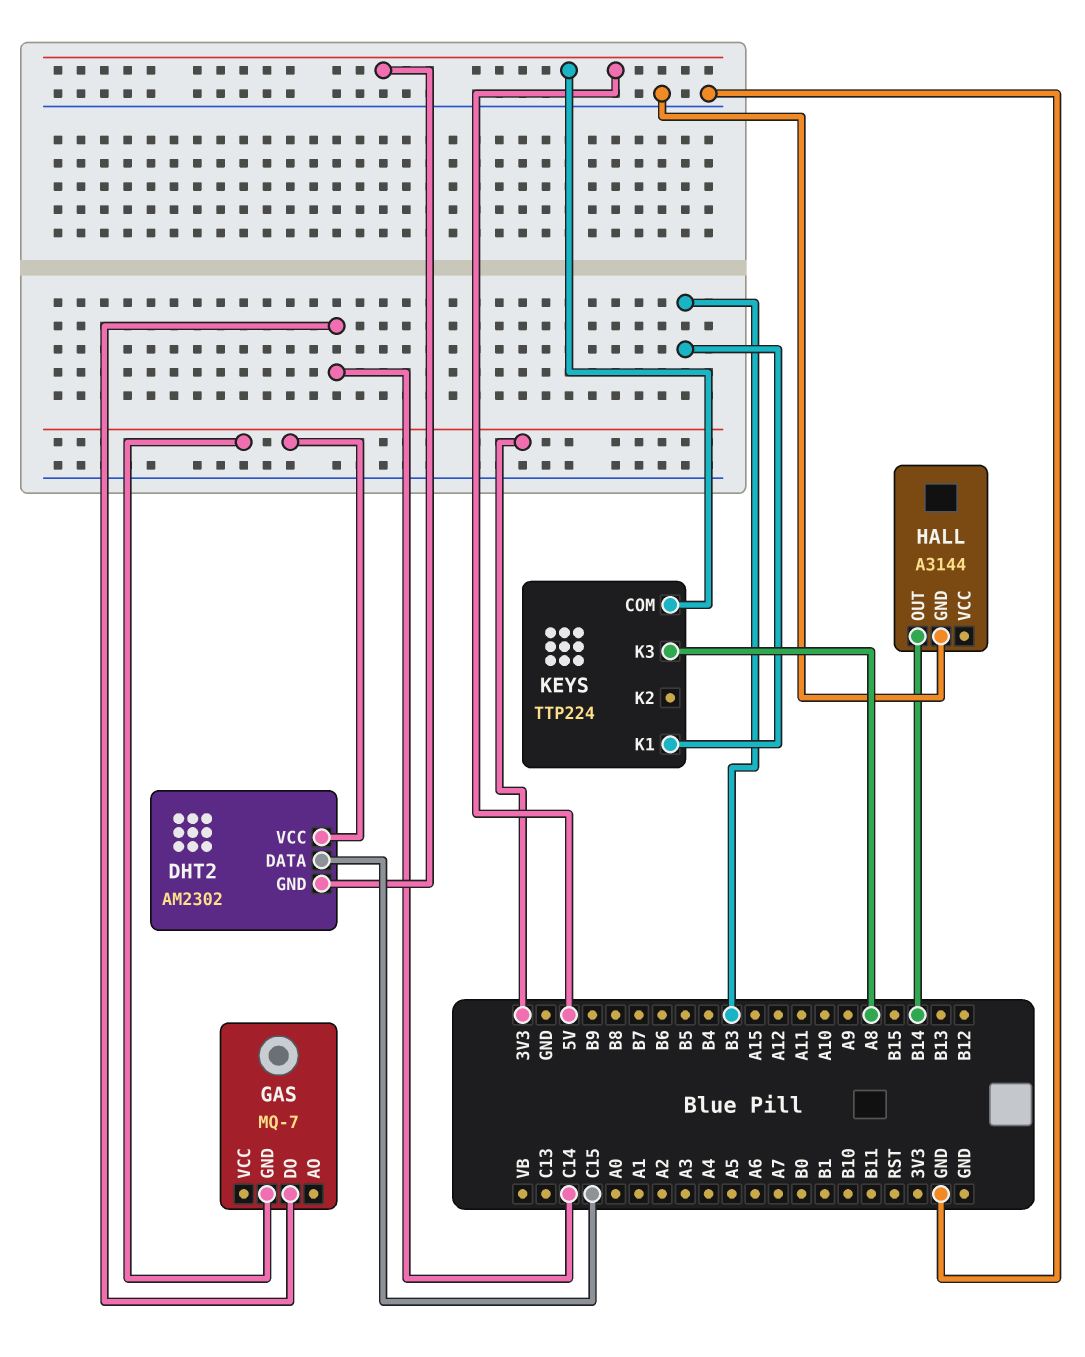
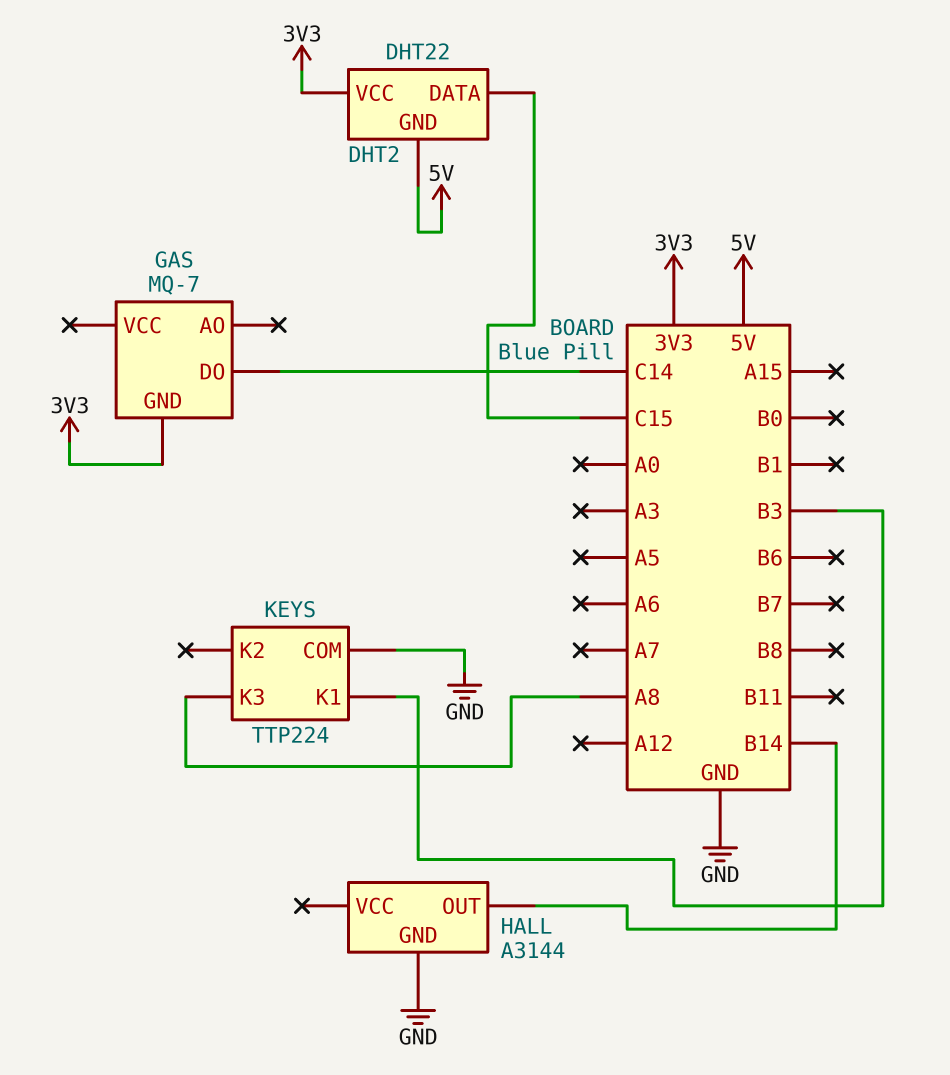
DHT2: AM2302 -> DHT22
KEYS pin COM: 5V -> GND

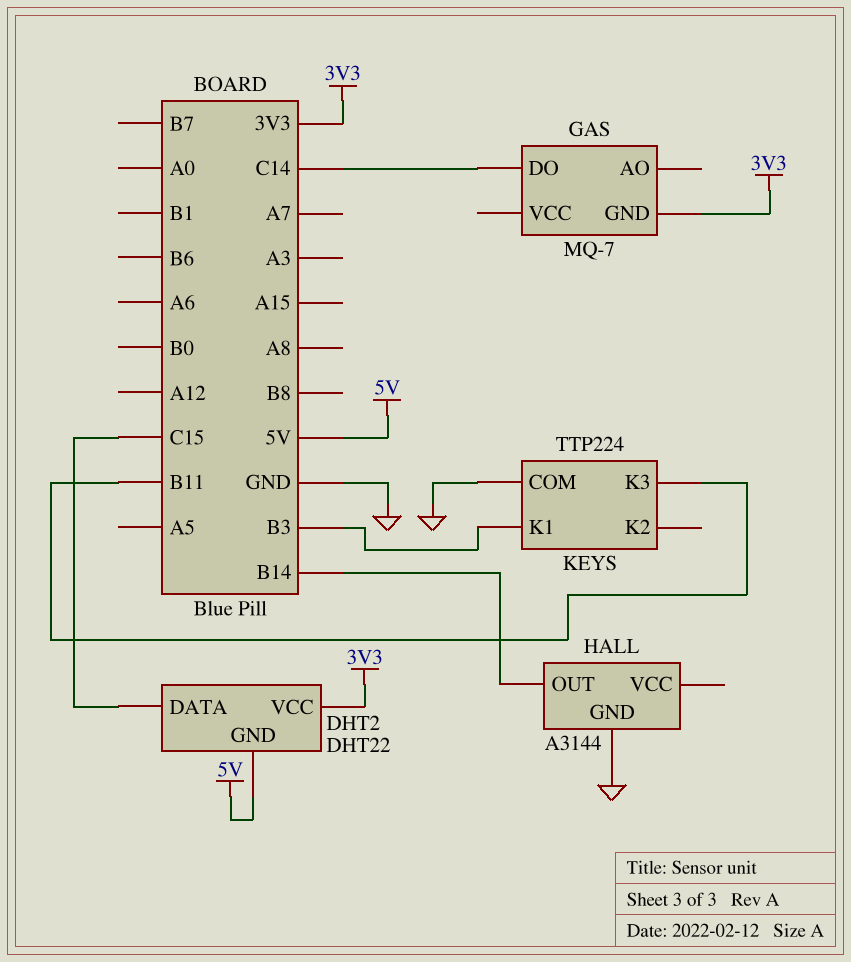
KEYS pin K3: A8 -> B11

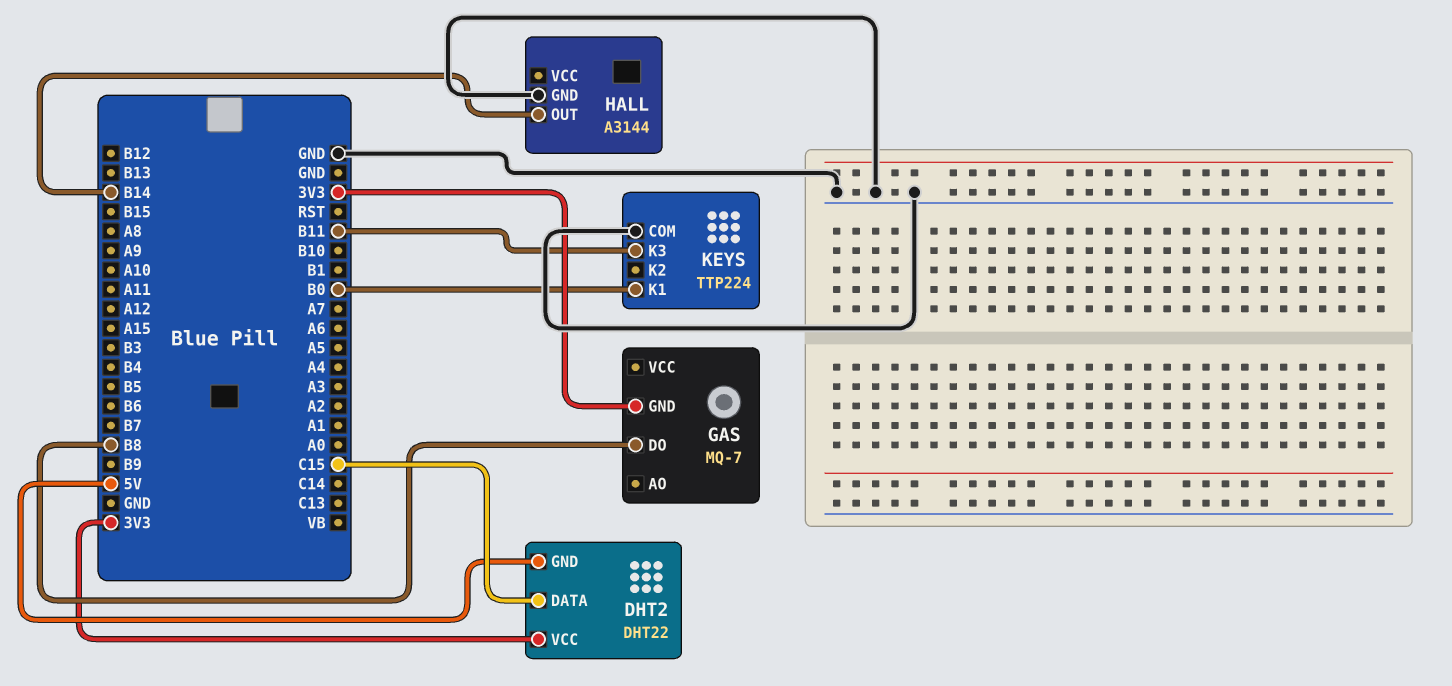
GAS pin DO: C14 -> B8
KEYS pin K1: B3 -> B0

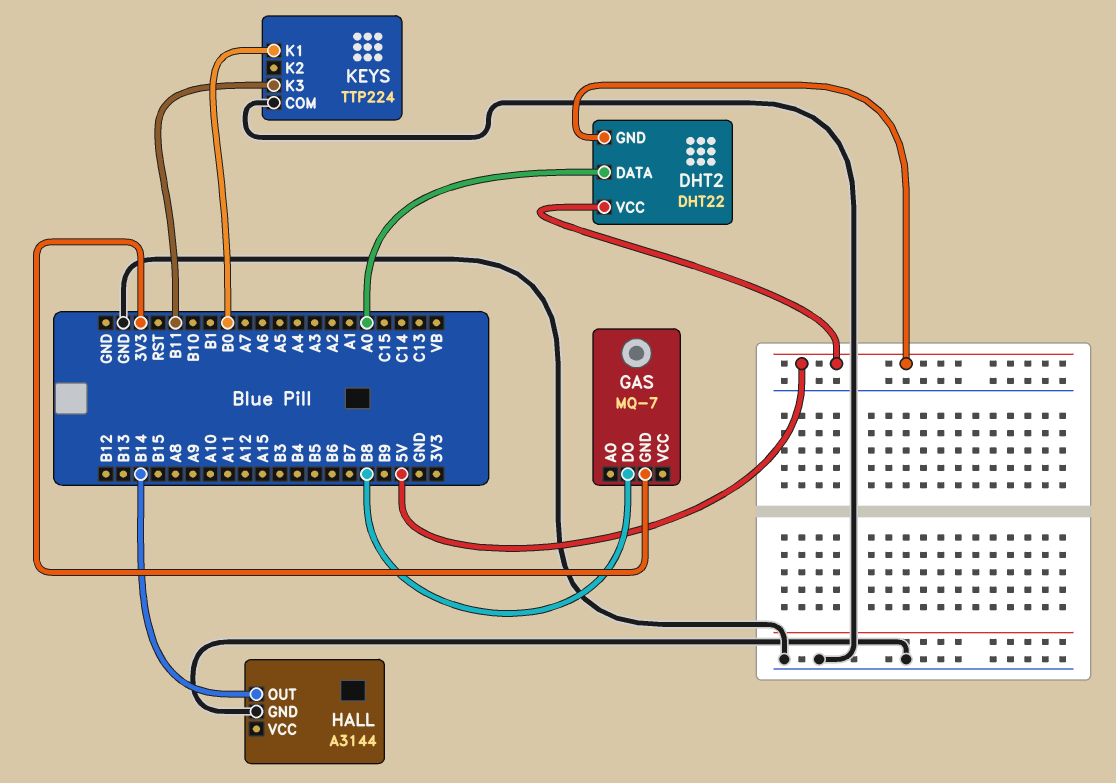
DHT2 pin DATA: C15 -> A0
DHT2 pin VCC: 3V3 -> 5V

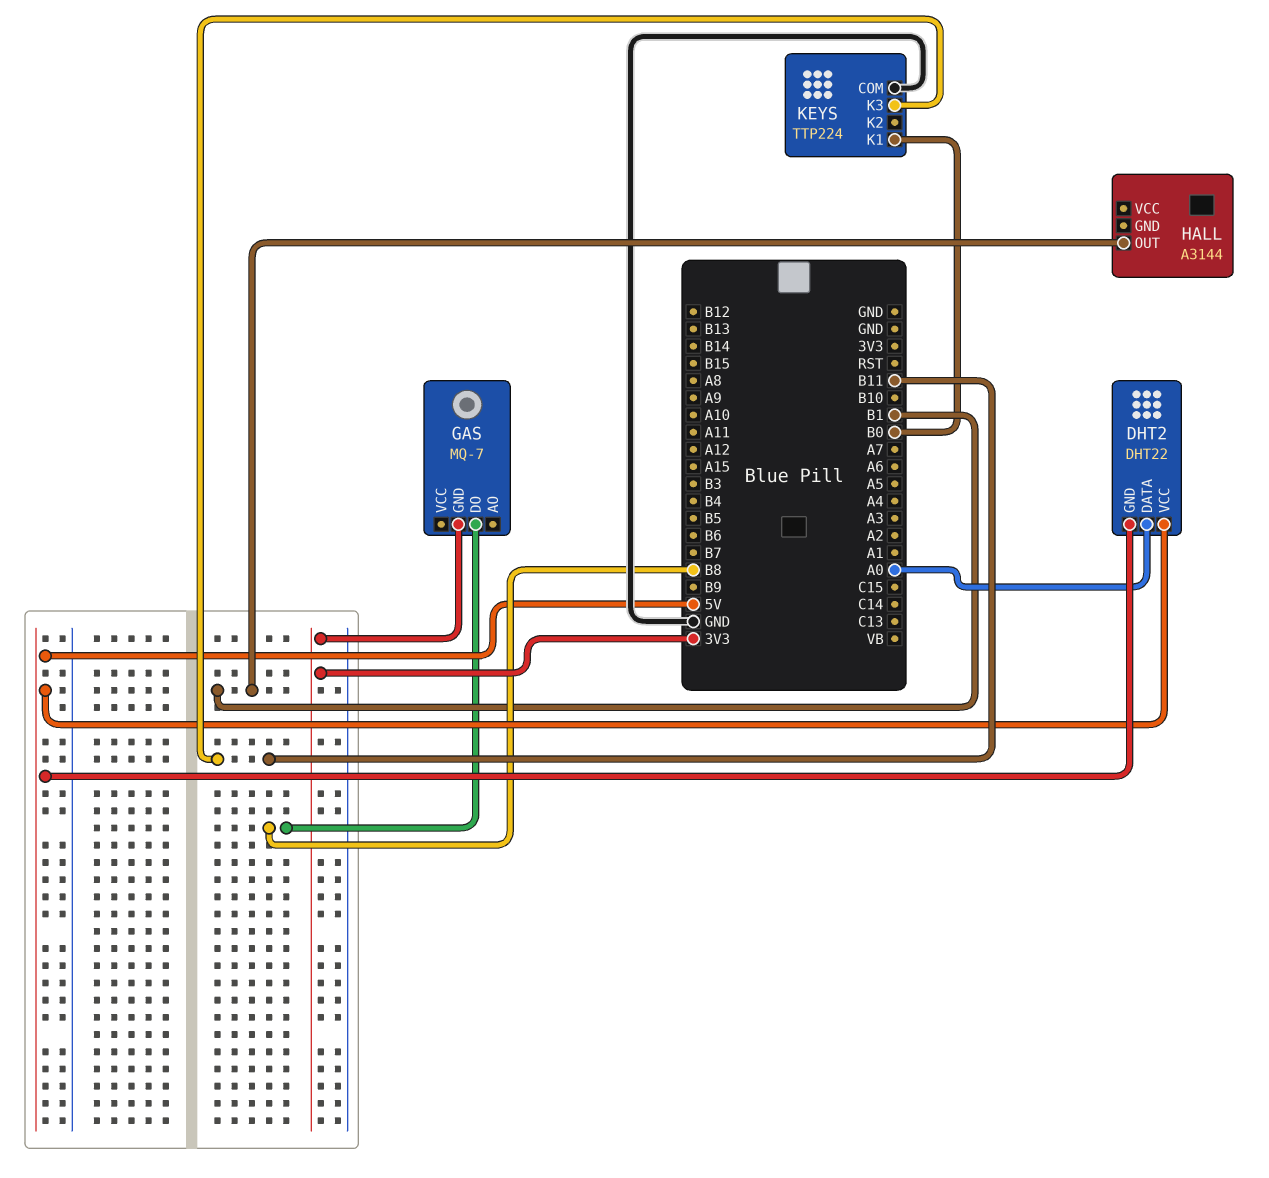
HALL pin GND: GND -> none
HALL pin OUT: B14 -> B1

